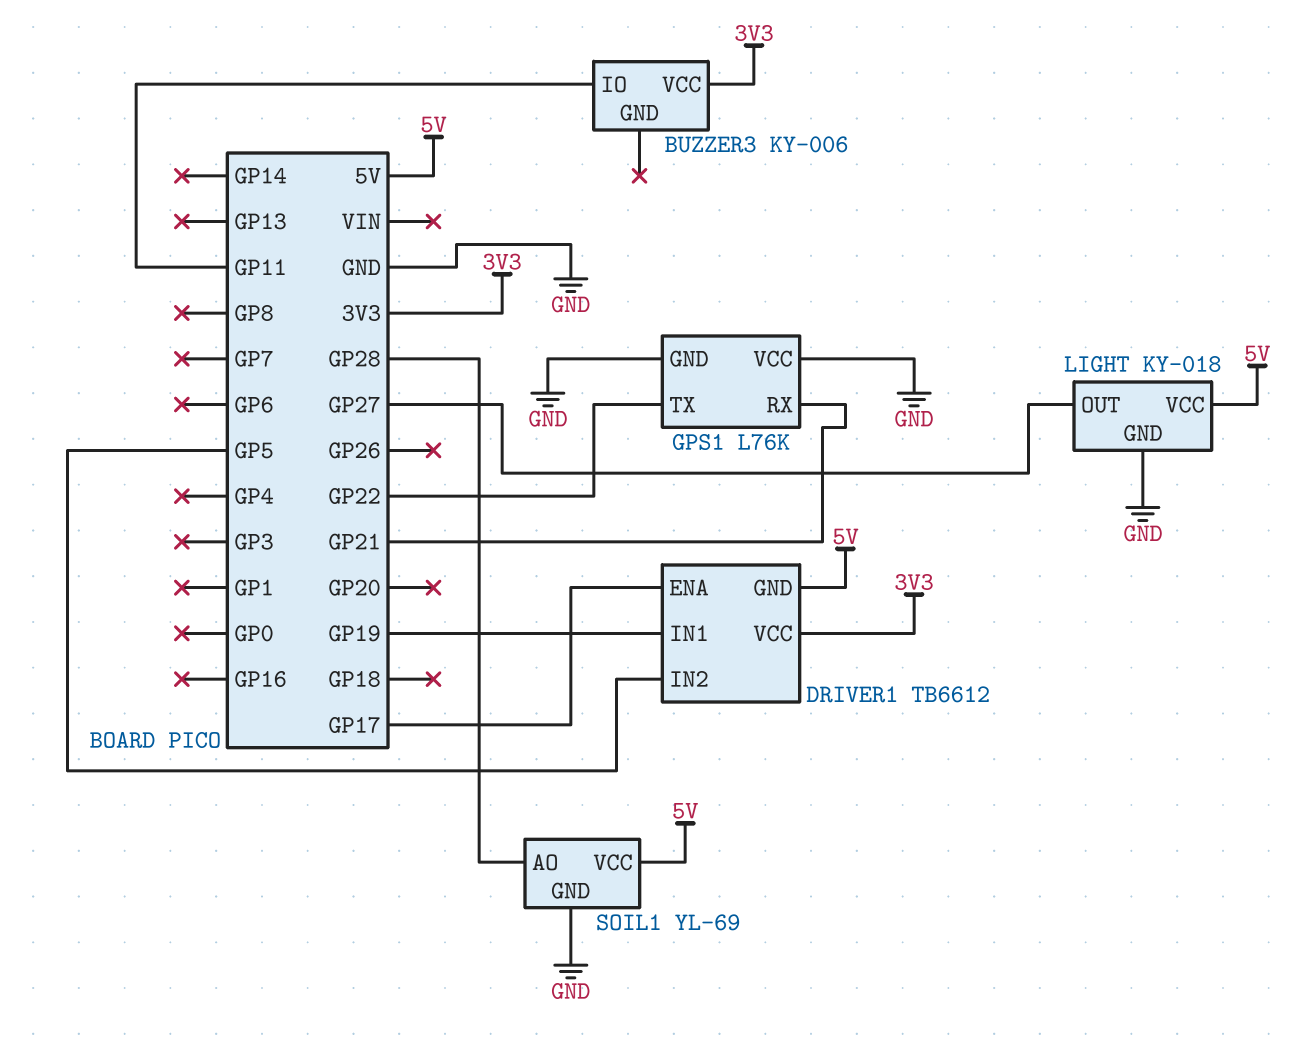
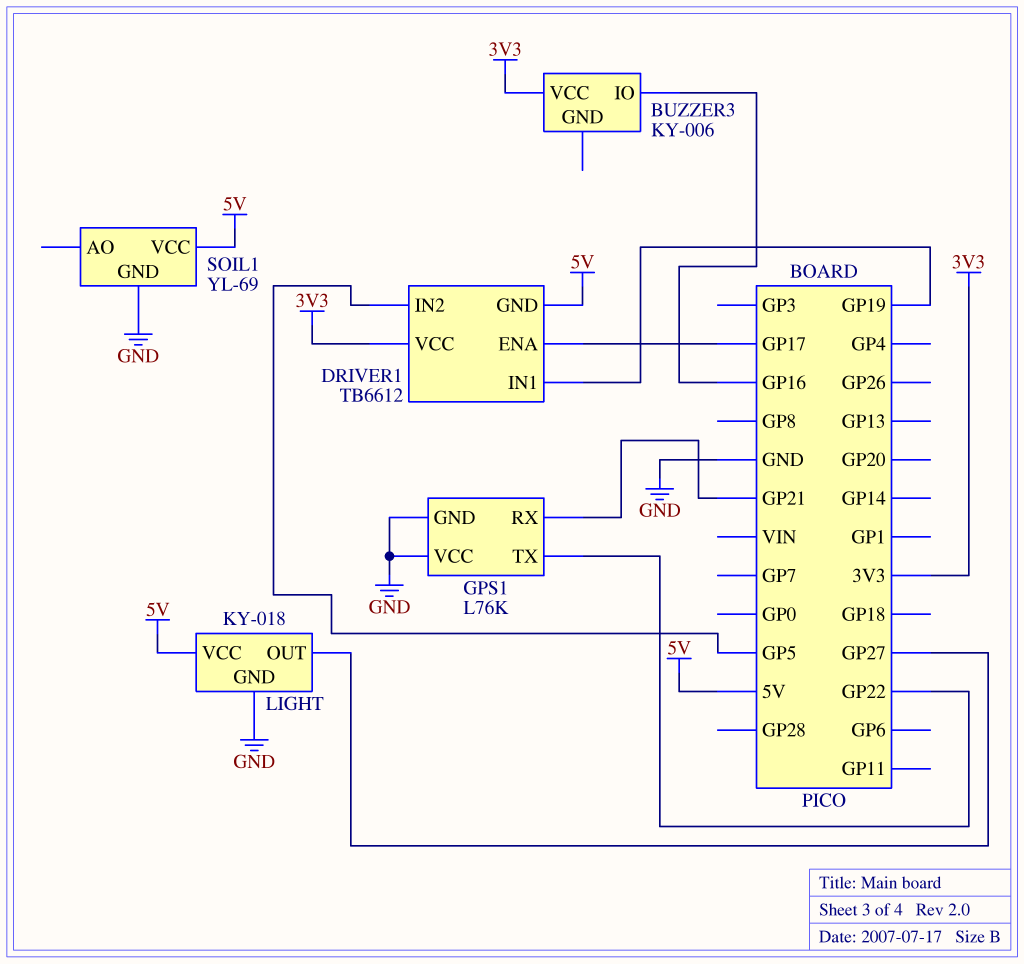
BUZZER3 pin IO: GP11 -> GP16
SOIL1 pin AO: GP28 -> none

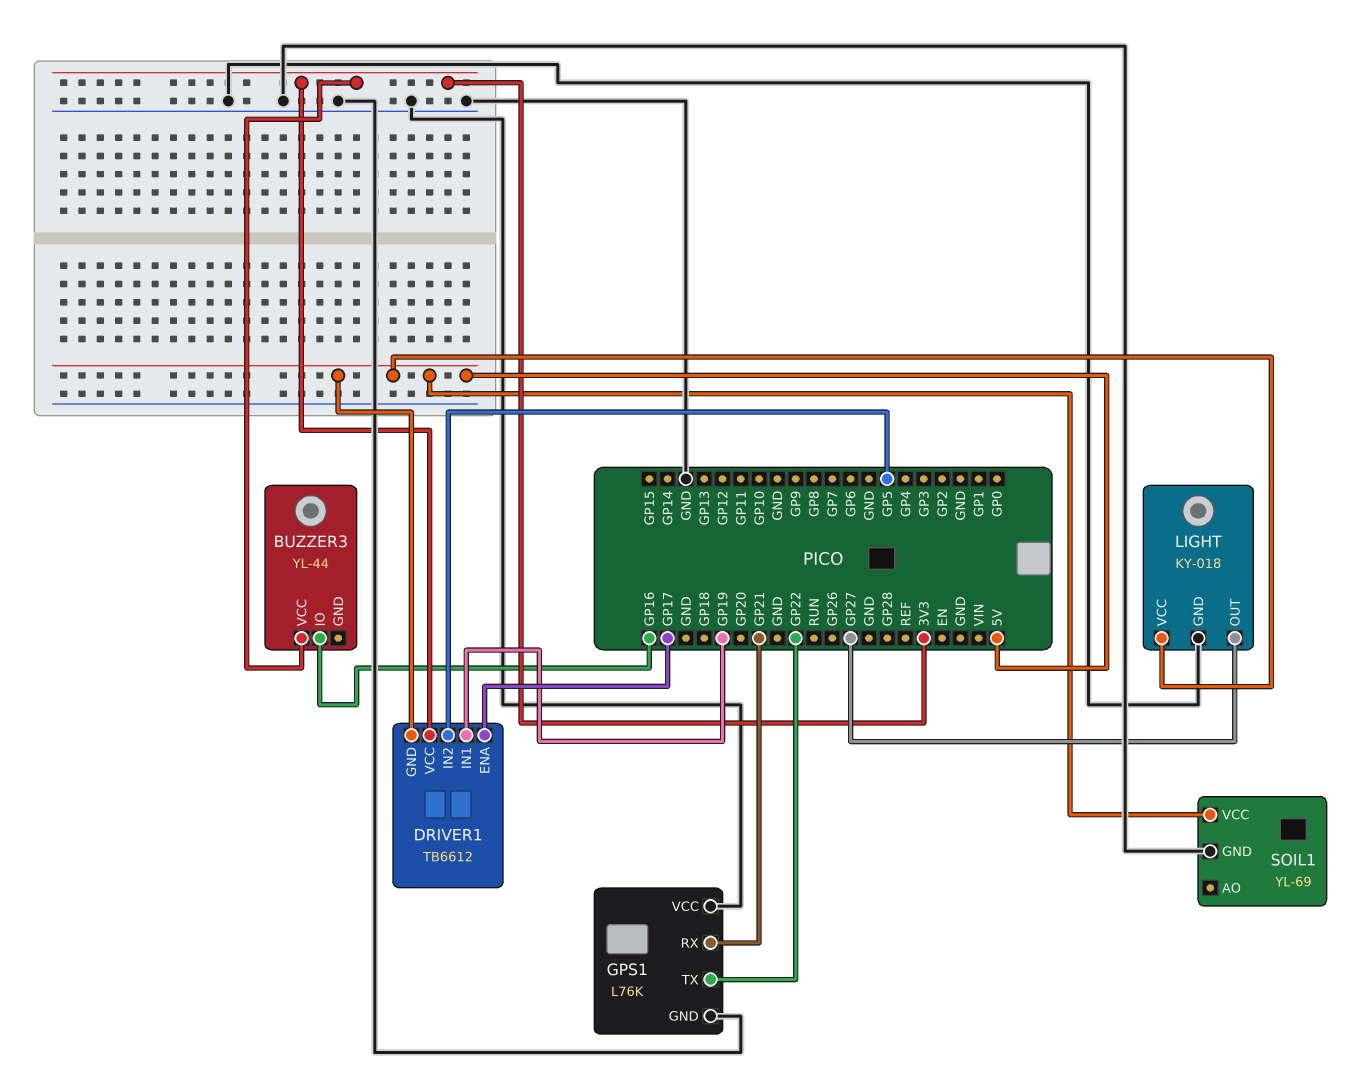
BUZZER3: KY-006 -> YL-44

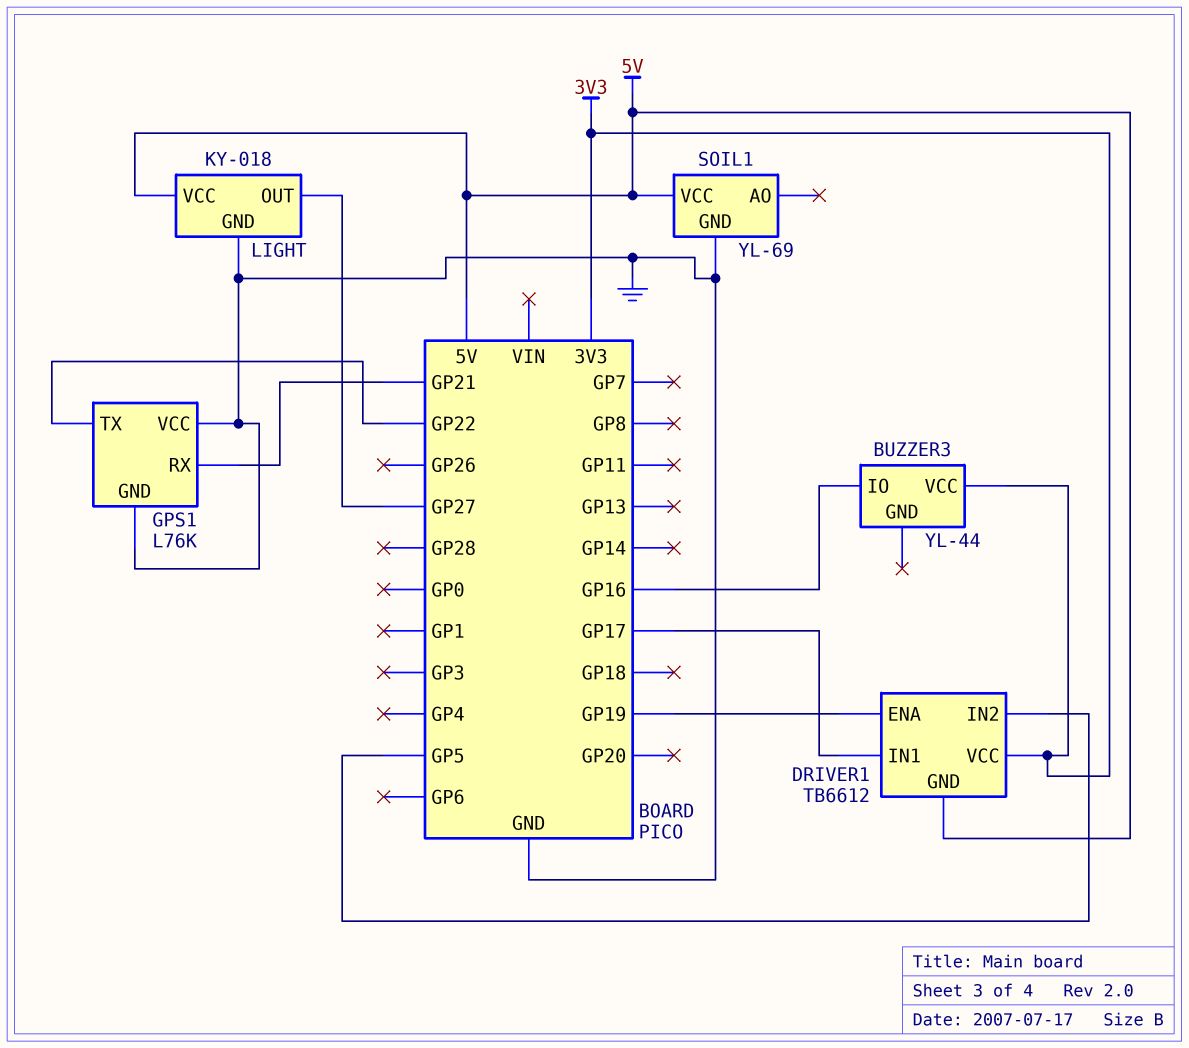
DRIVER1 pin ENA: GP17 -> GP19
DRIVER1 pin IN1: GP19 -> GP17

